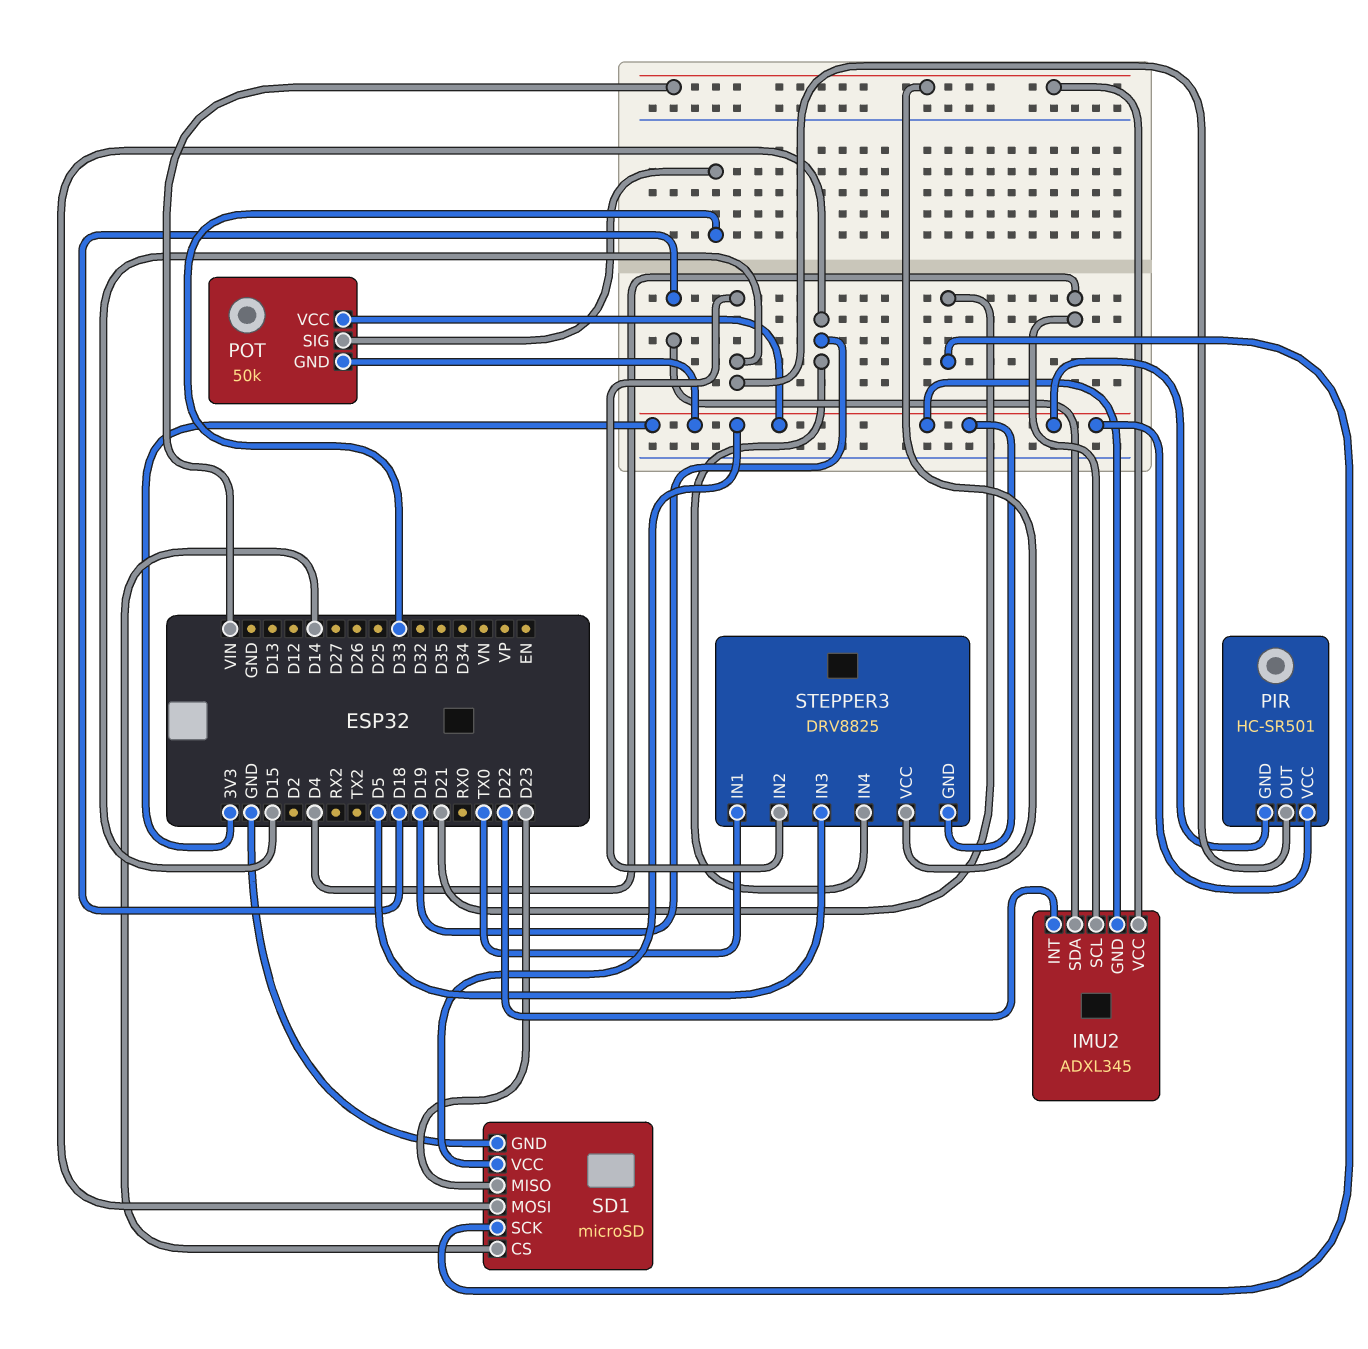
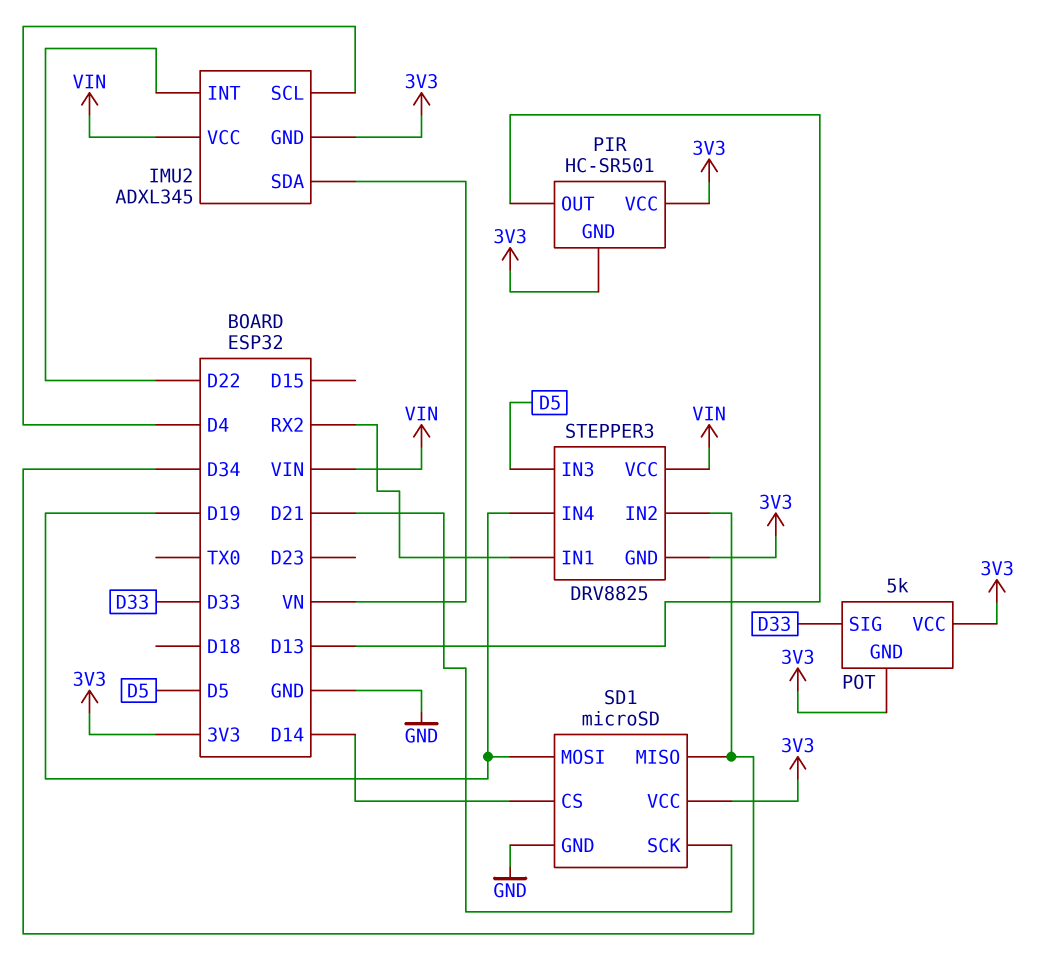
IMU2 pin SDA: D18 -> VN
PIR pin OUT: D15 -> D13
POT: 50k -> 5k
SD1 pin MISO: D23 -> D34
STEPPER3 pin IN1: TX0 -> RX2
STEPPER3 pin IN2: D15 -> D34

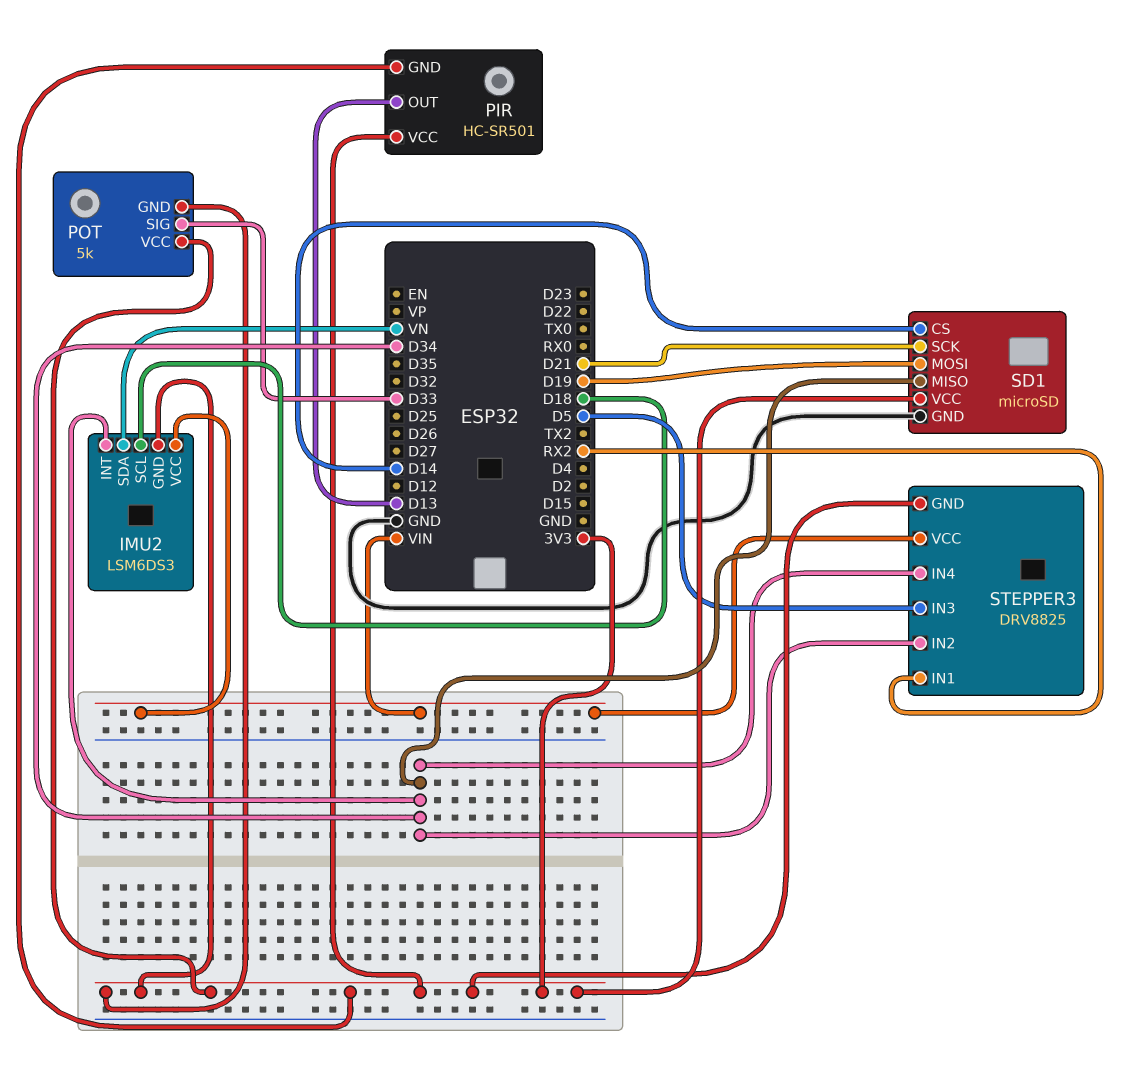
IMU2: ADXL345 -> LSM6DS3
IMU2 pin INT: D22 -> D34
IMU2 pin SCL: D4 -> D18
STEPPER3 pin IN4: D19 -> D34

